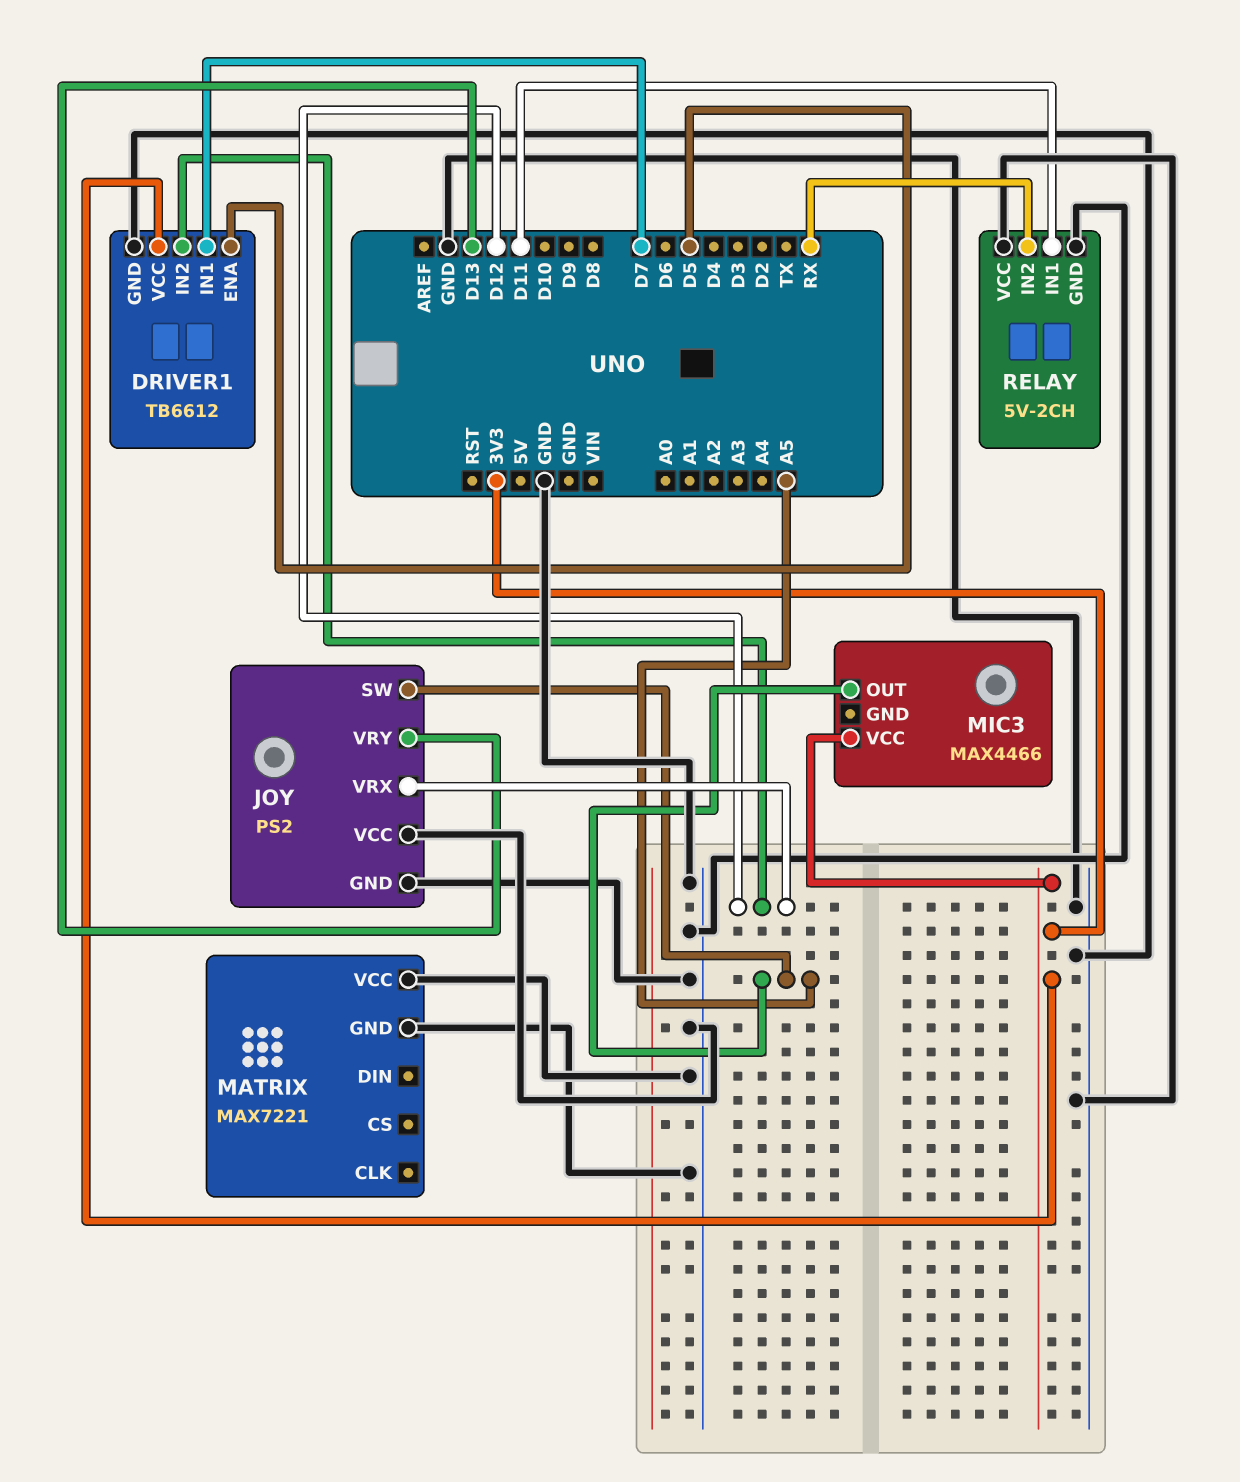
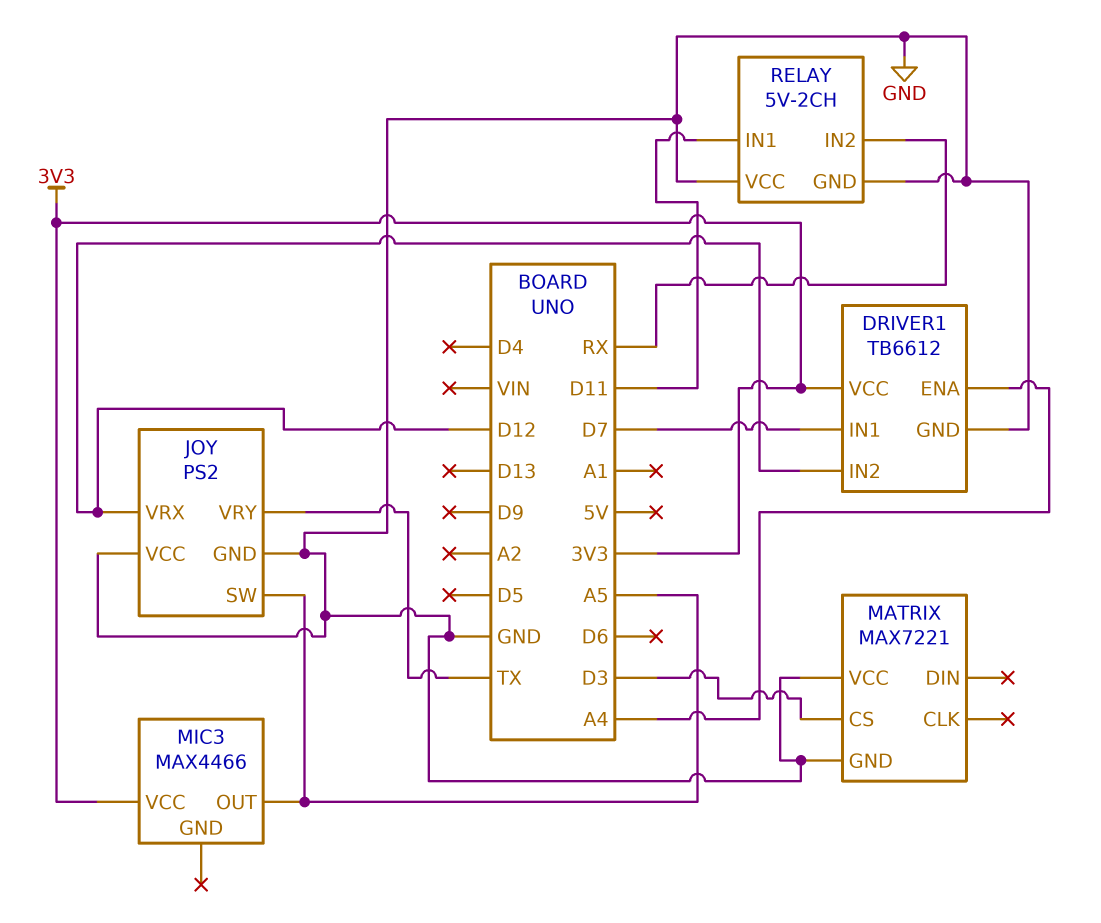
DRIVER1 pin ENA: D5 -> A4
JOY pin VRY: D13 -> TX
MATRIX pin CS: none -> D3

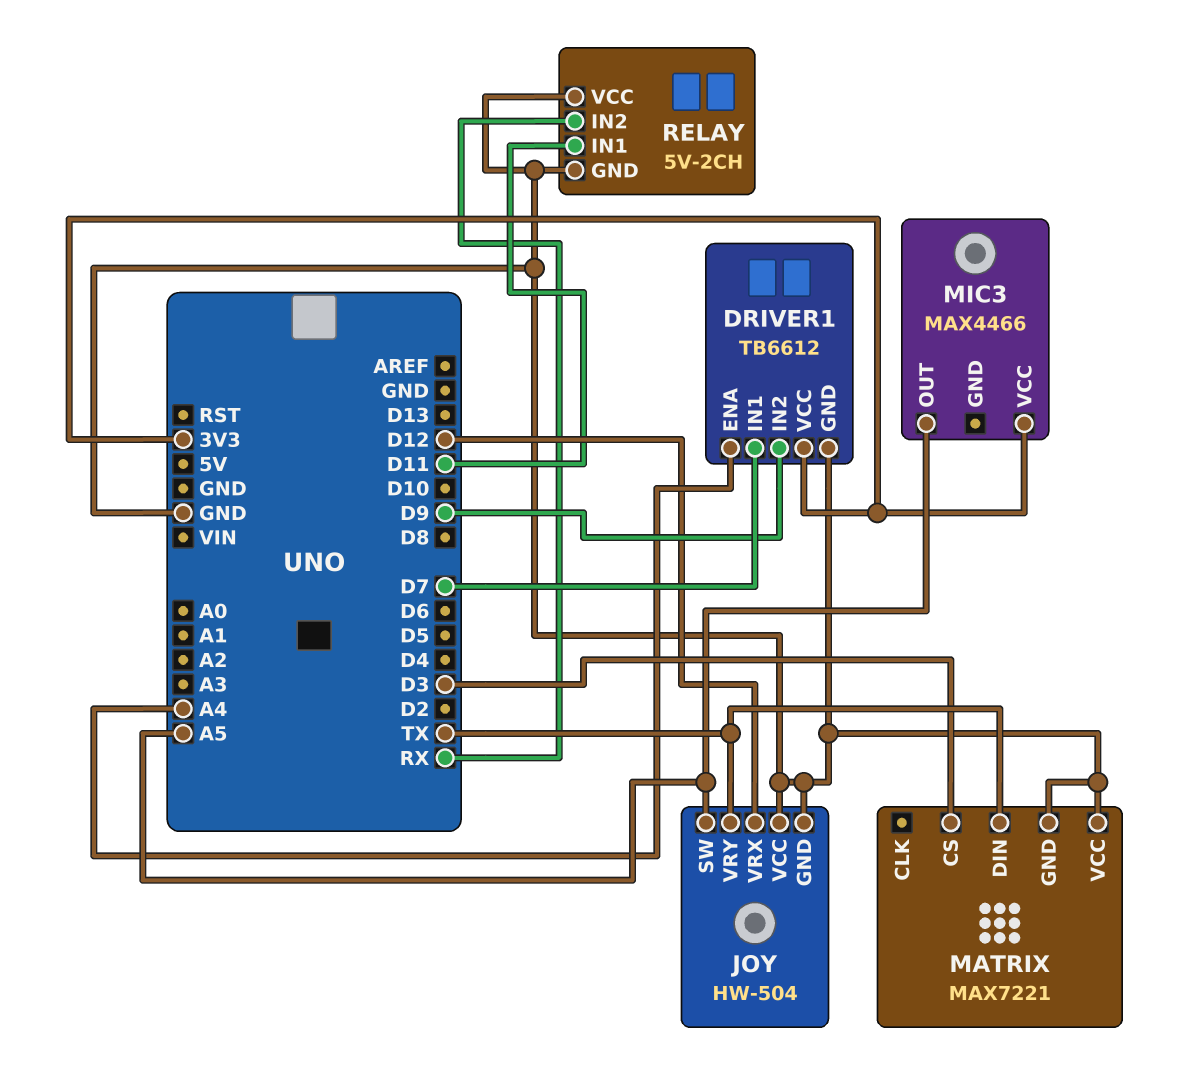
DRIVER1 pin IN2: D12 -> D9
JOY: PS2 -> HW-504
MATRIX pin DIN: none -> TX

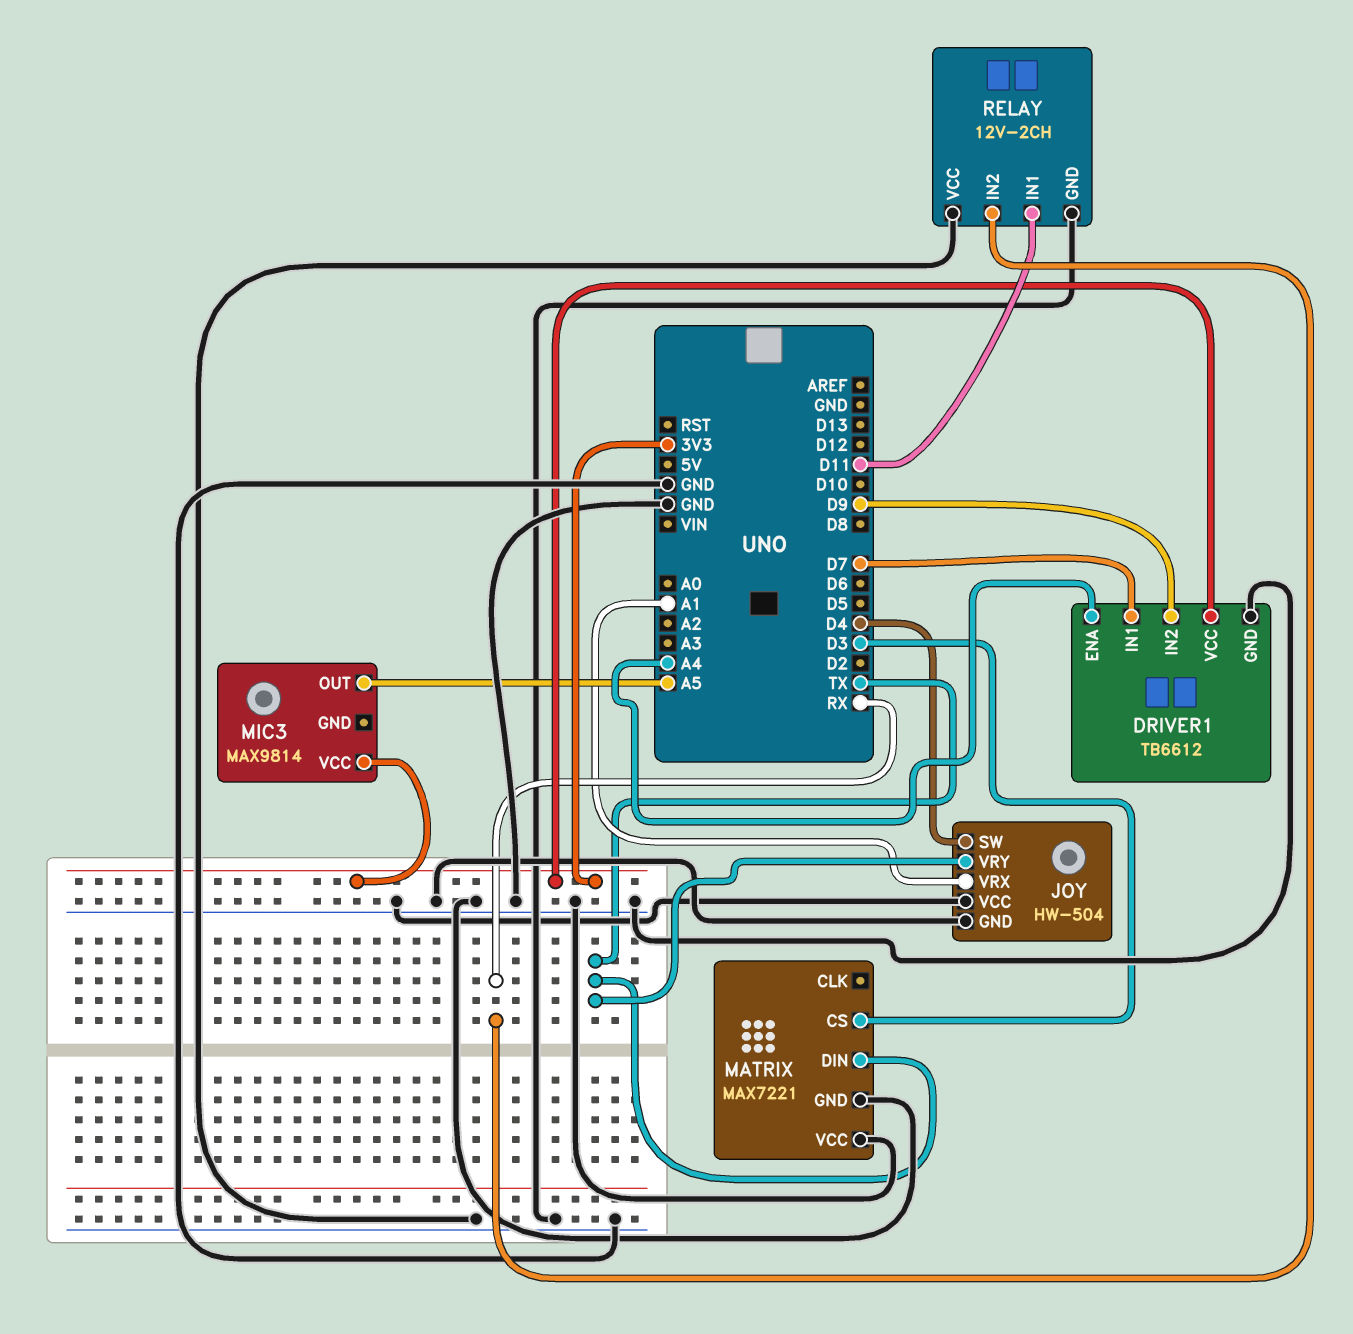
JOY pin SW: A5 -> D4
JOY pin VRX: D12 -> A1
MIC3: MAX4466 -> MAX9814
RELAY: 5V-2CH -> 12V-2CH

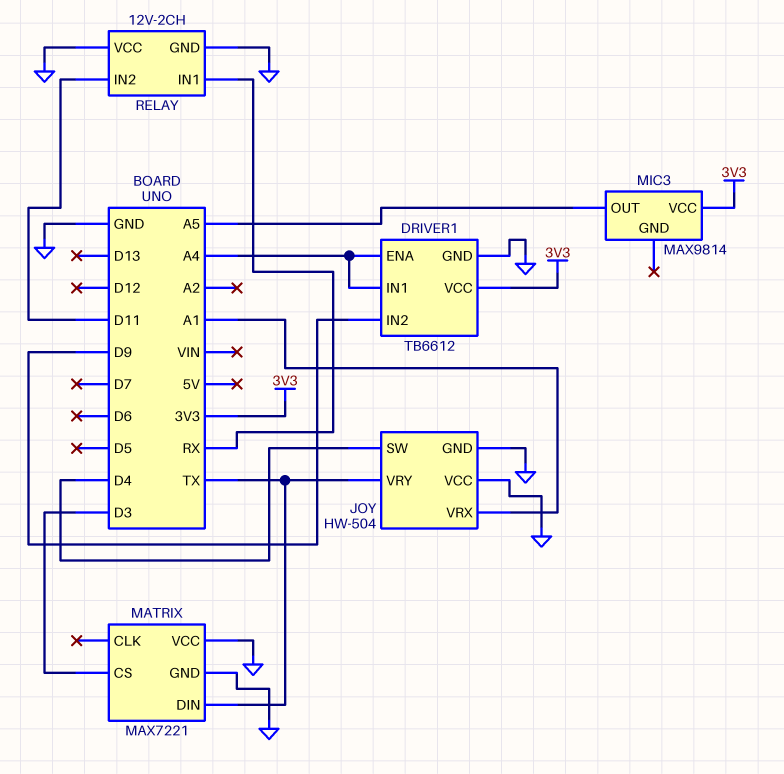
DRIVER1 pin IN1: D7 -> A4
RELAY pin IN1: D11 -> RX
RELAY pin IN2: RX -> D11

